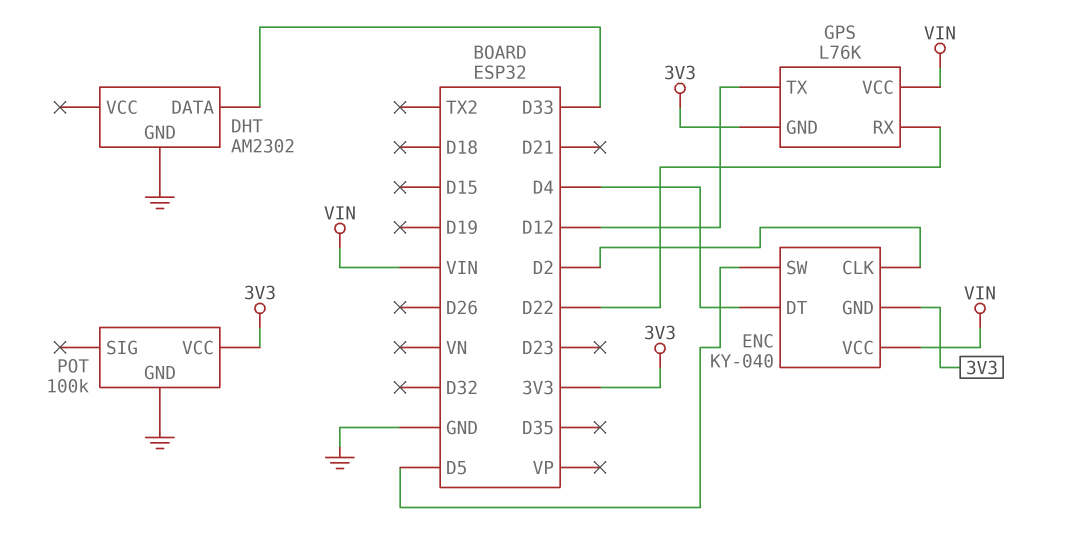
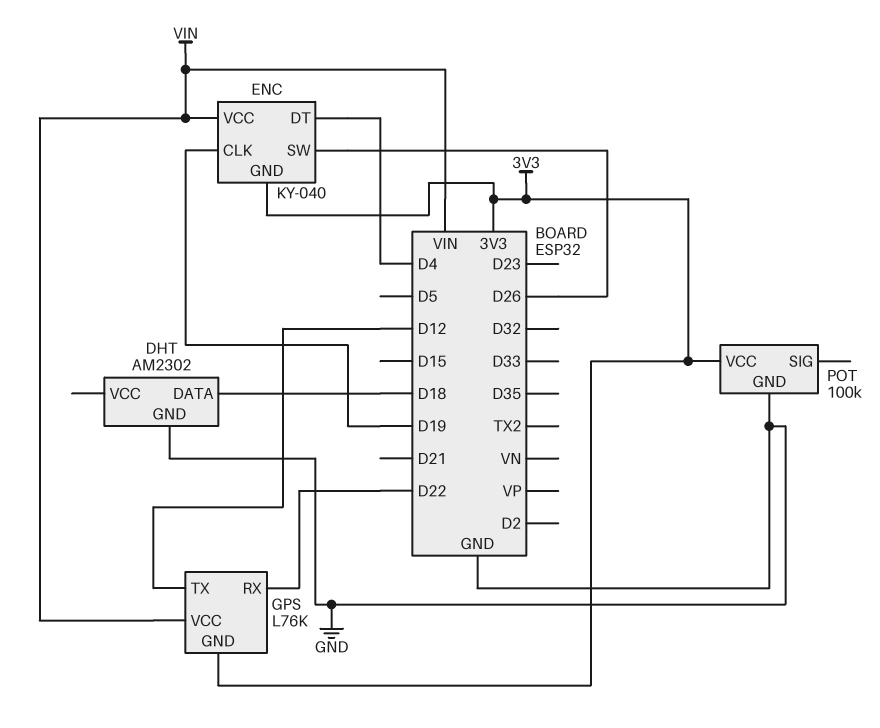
DHT pin DATA: D33 -> D18
ENC pin CLK: D2 -> D19
ENC pin SW: D5 -> D26

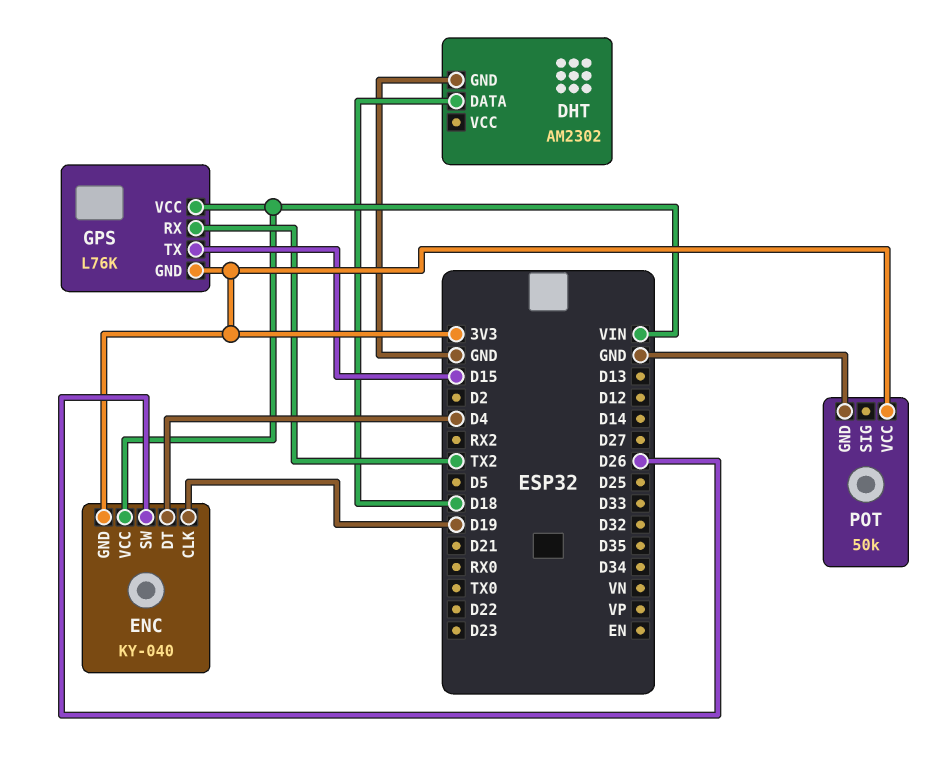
GPS pin RX: D22 -> TX2
GPS pin TX: D12 -> D15
POT: 100k -> 50k

